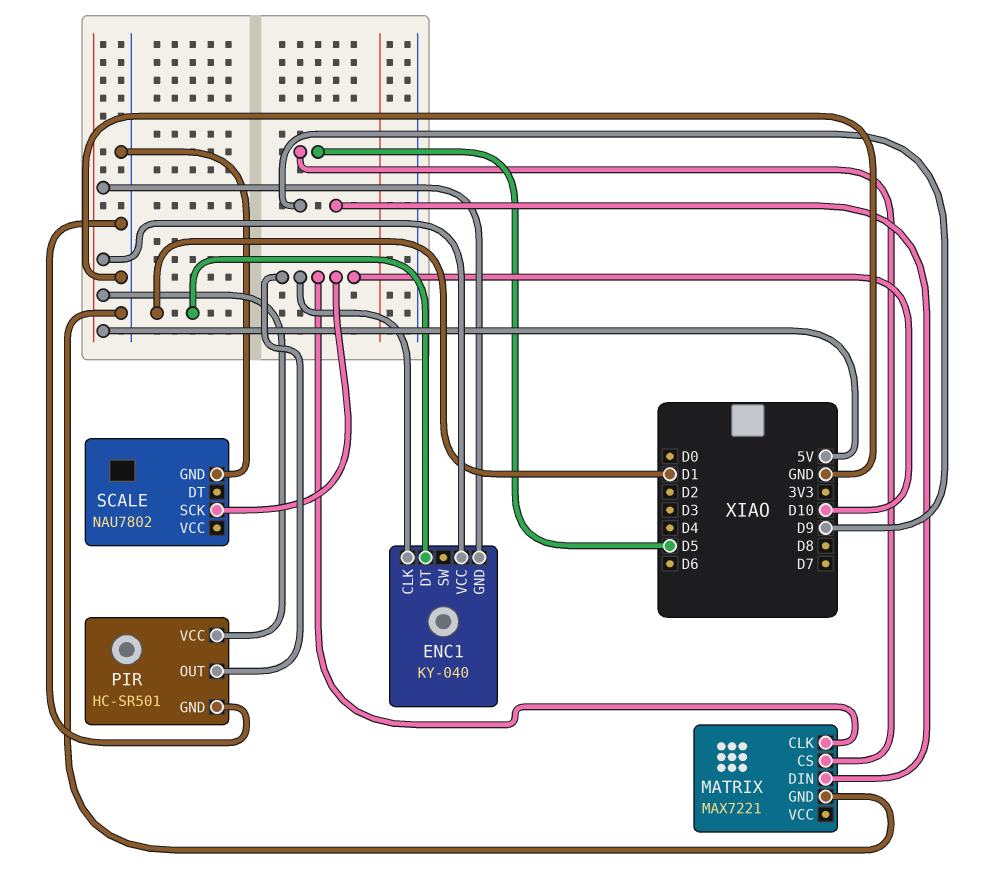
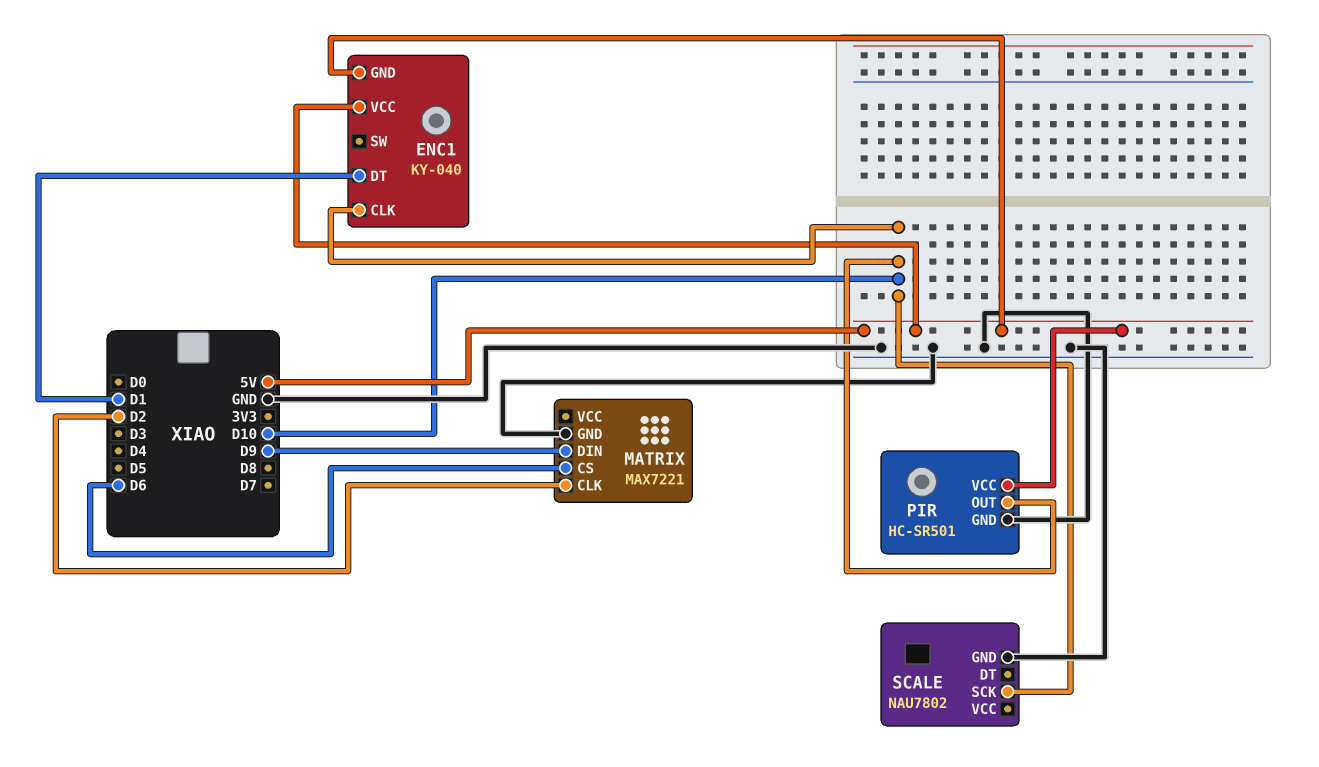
MATRIX pin CLK: D10 -> D2
MATRIX pin CS: D5 -> D6

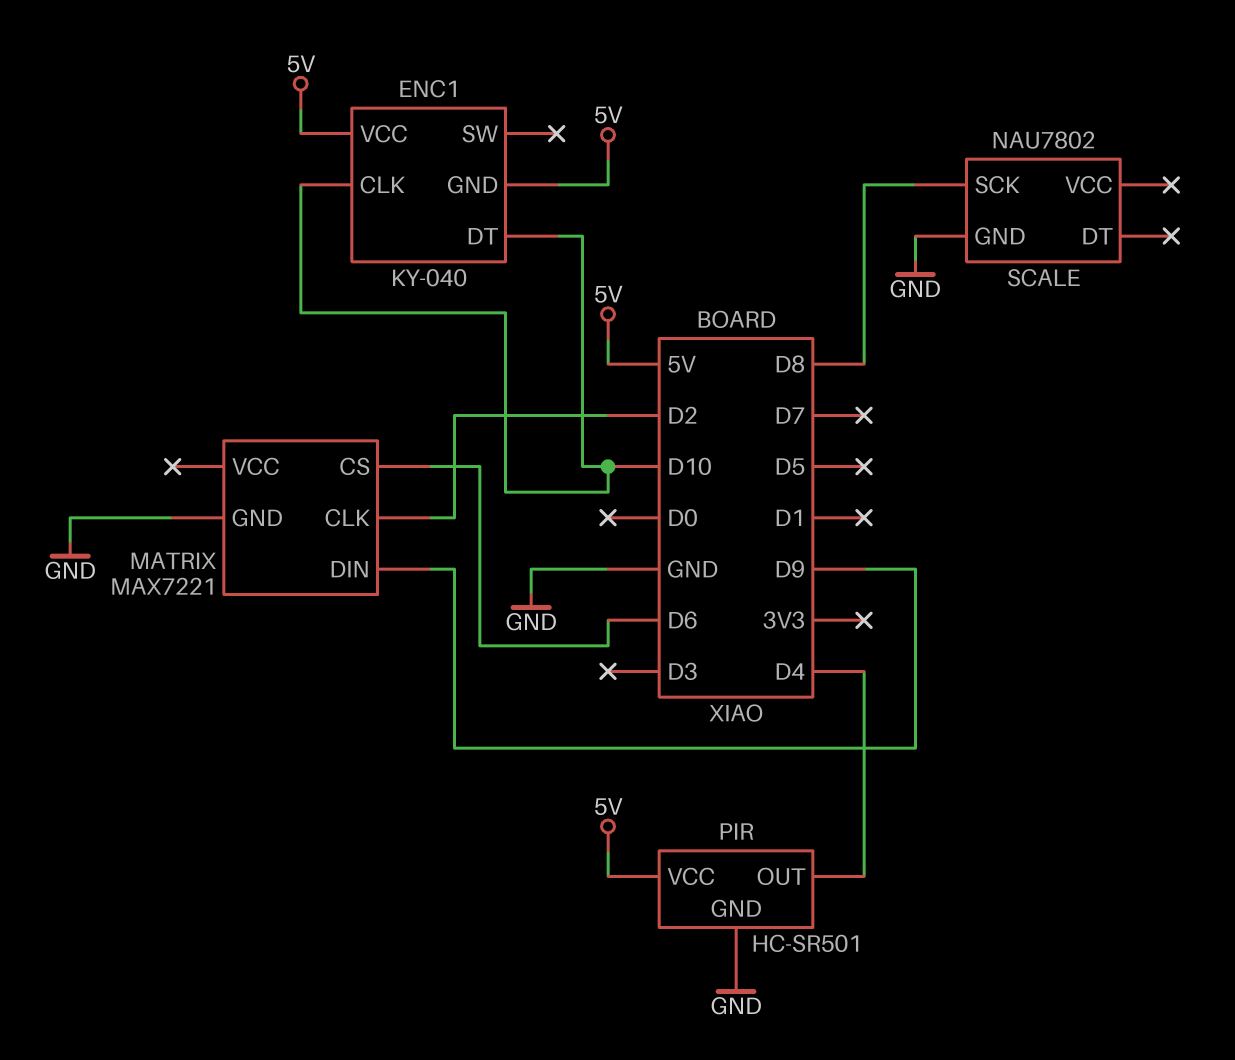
ENC1 pin DT: D1 -> D10
PIR pin OUT: D10 -> D4
SCALE pin SCK: D10 -> D8

